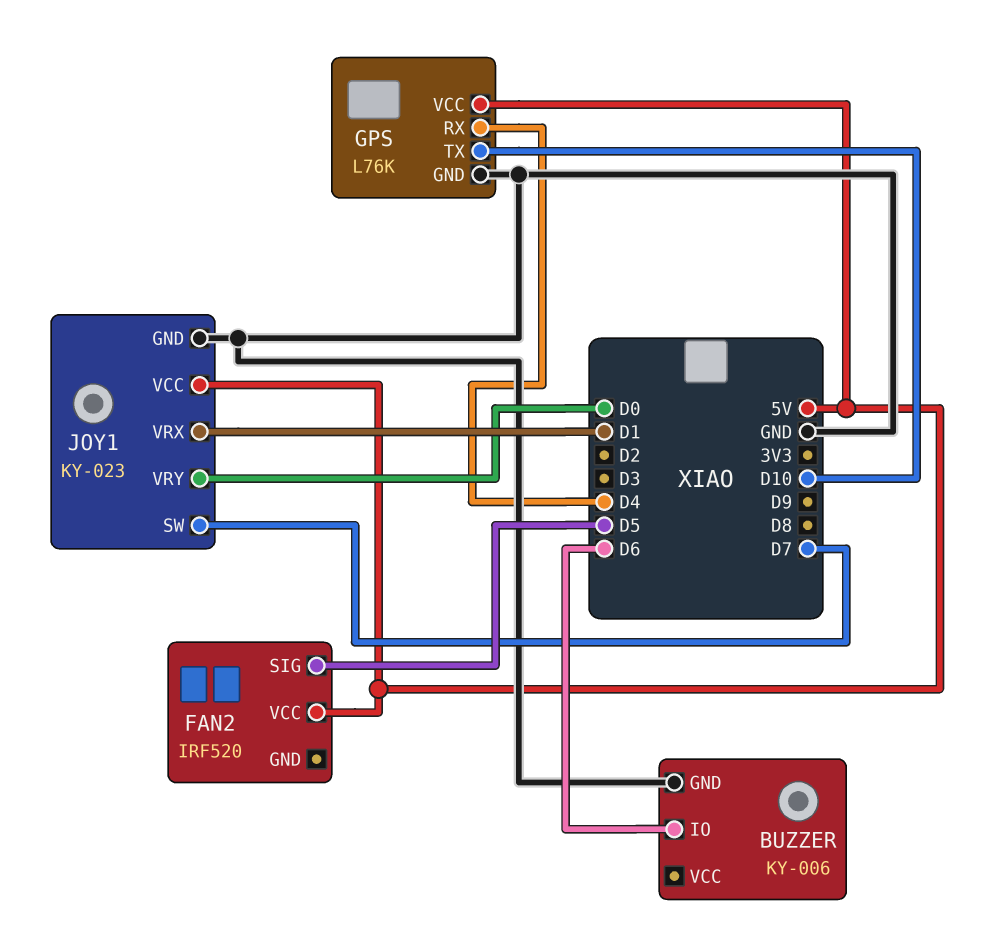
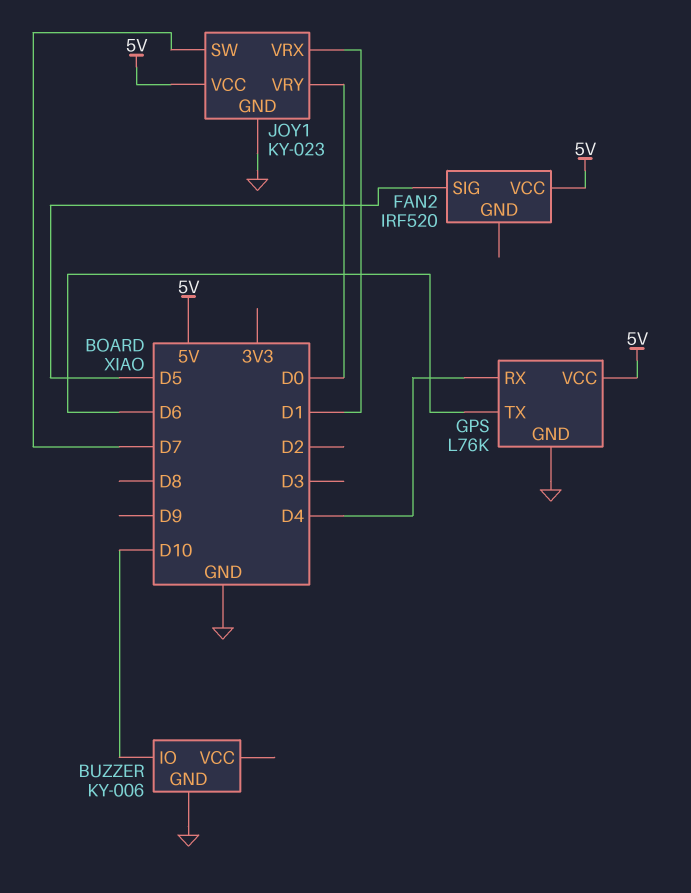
BUZZER pin IO: D6 -> D10
GPS pin TX: D10 -> D6

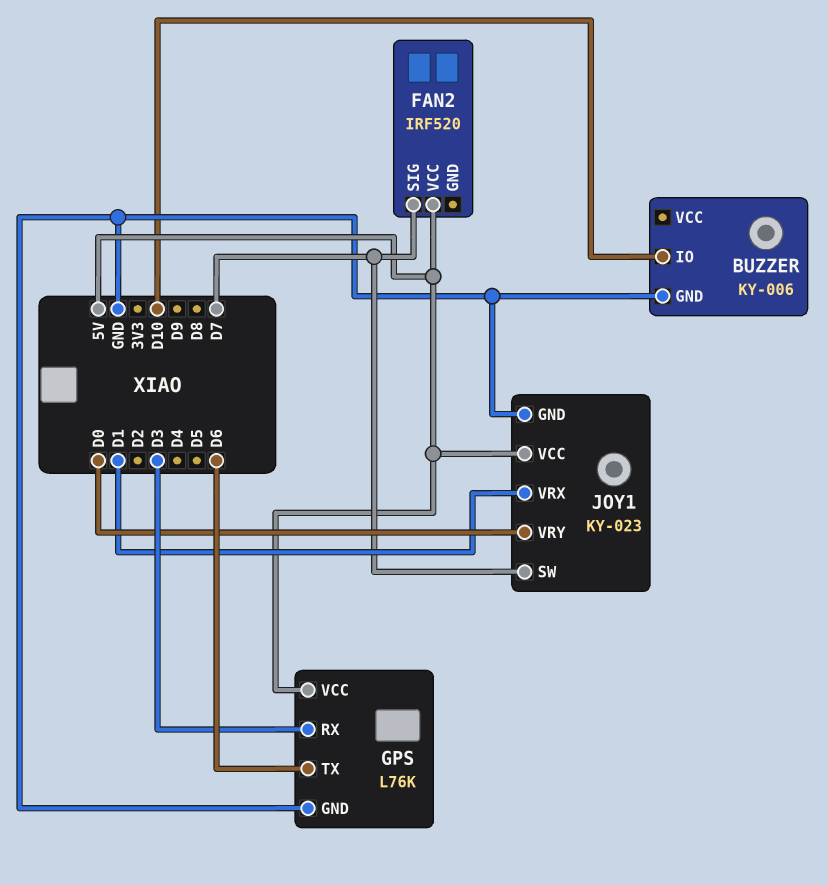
FAN2 pin SIG: D5 -> D7
GPS pin RX: D4 -> D3

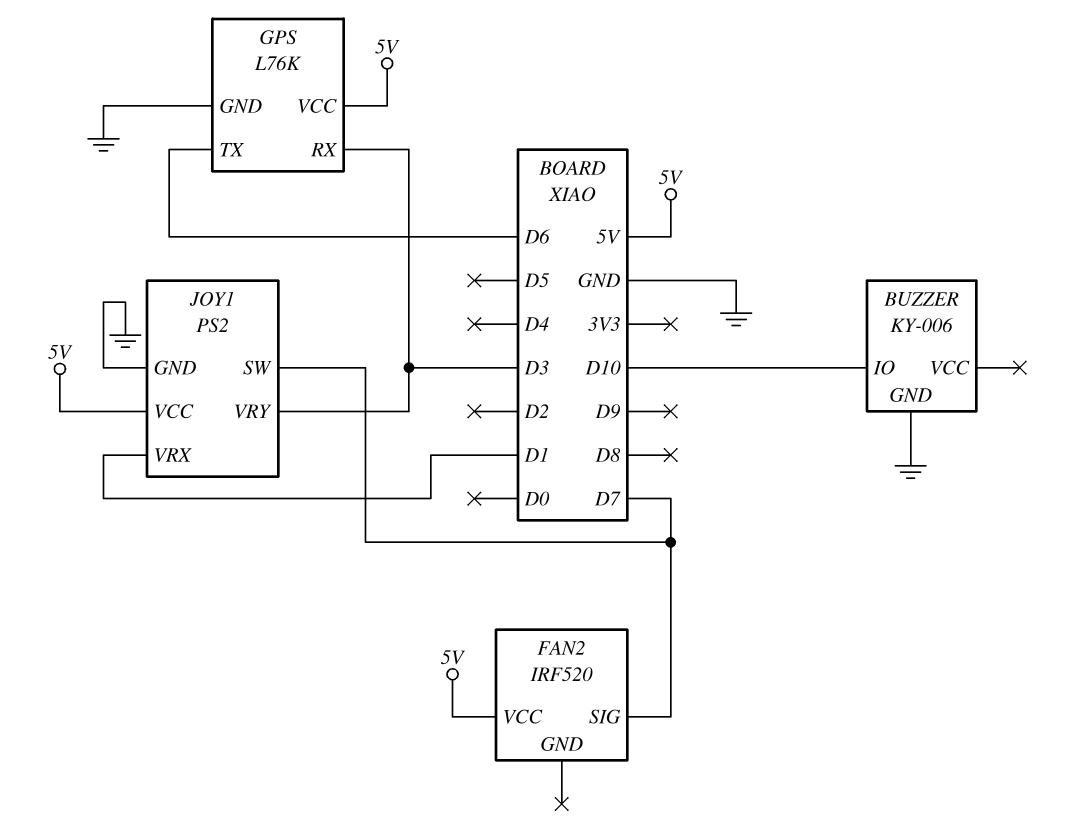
JOY1: KY-023 -> PS2
JOY1 pin VRY: D0 -> D3

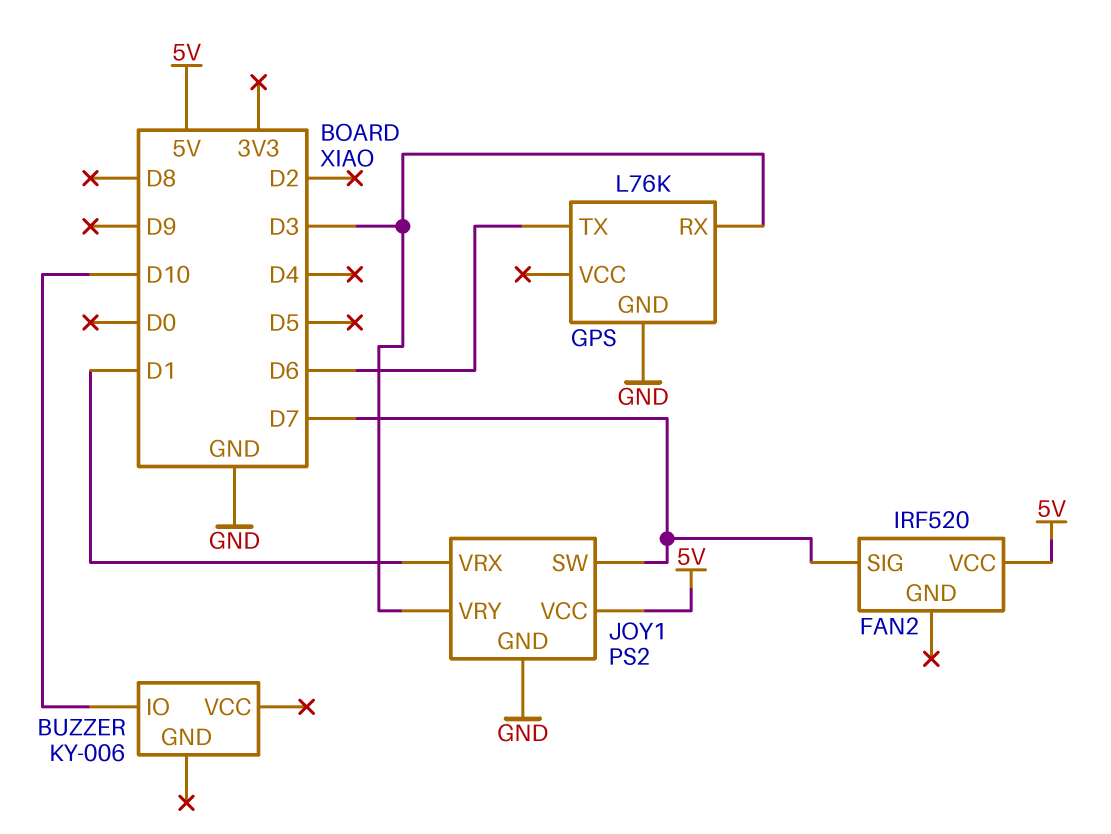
BUZZER pin GND: GND -> none
GPS pin VCC: 5V -> none

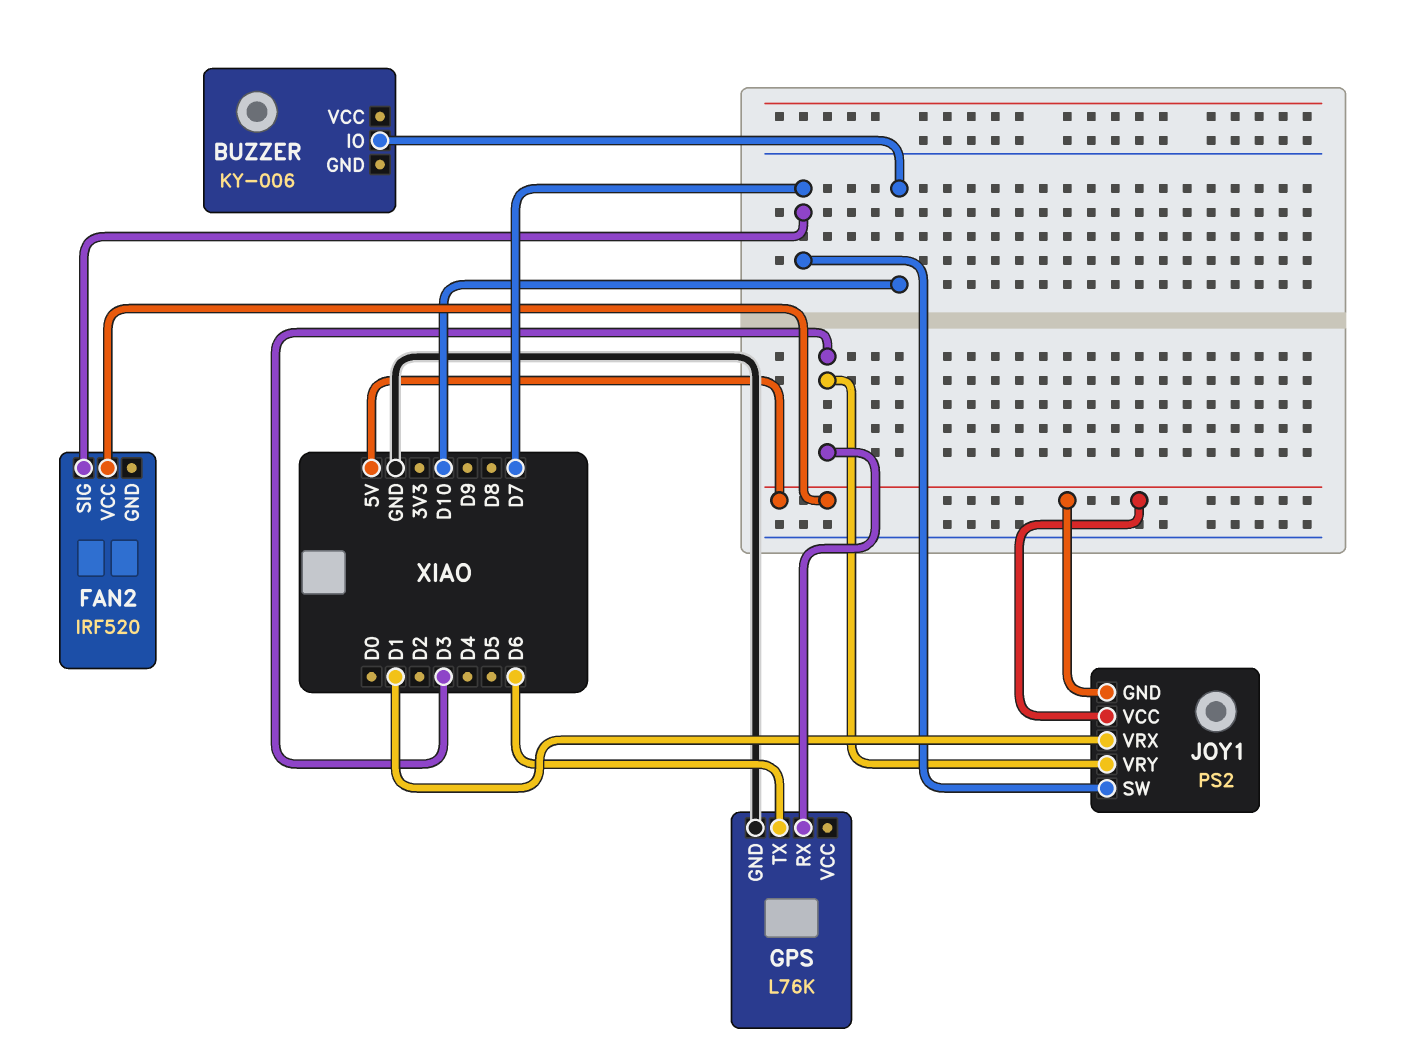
JOY1 pin GND: GND -> 5V

